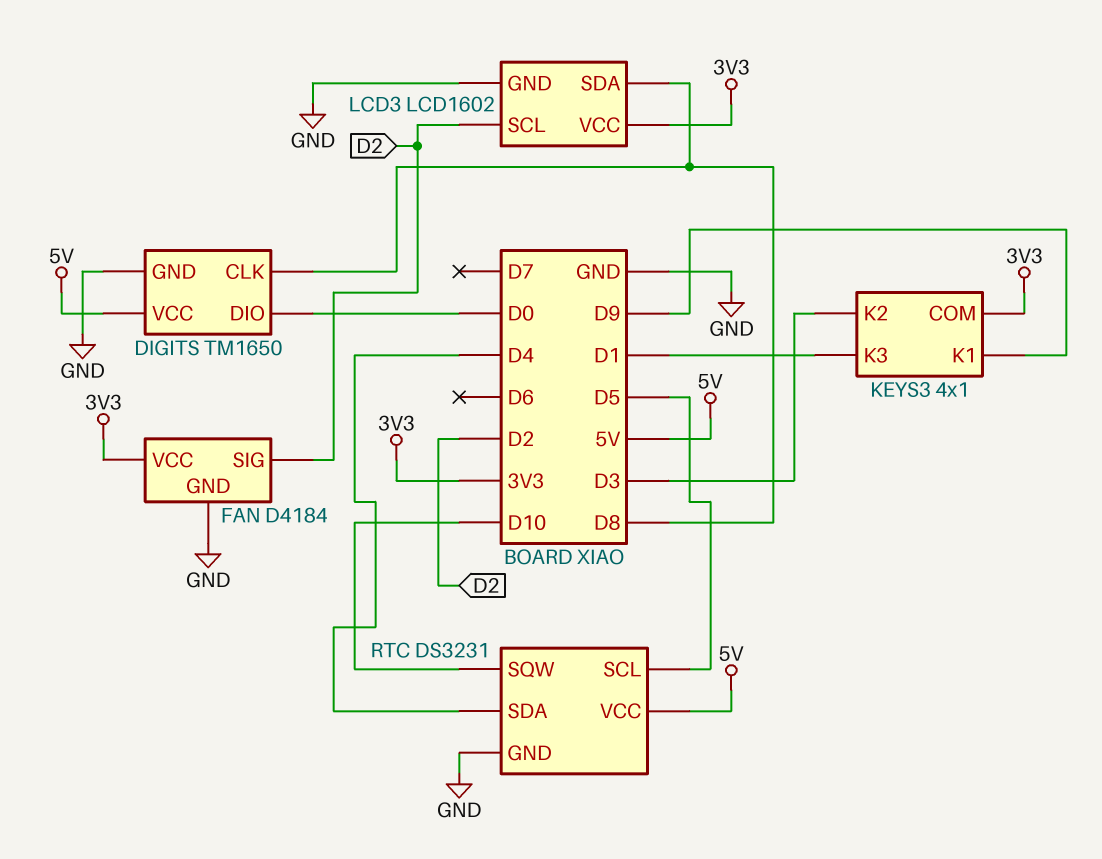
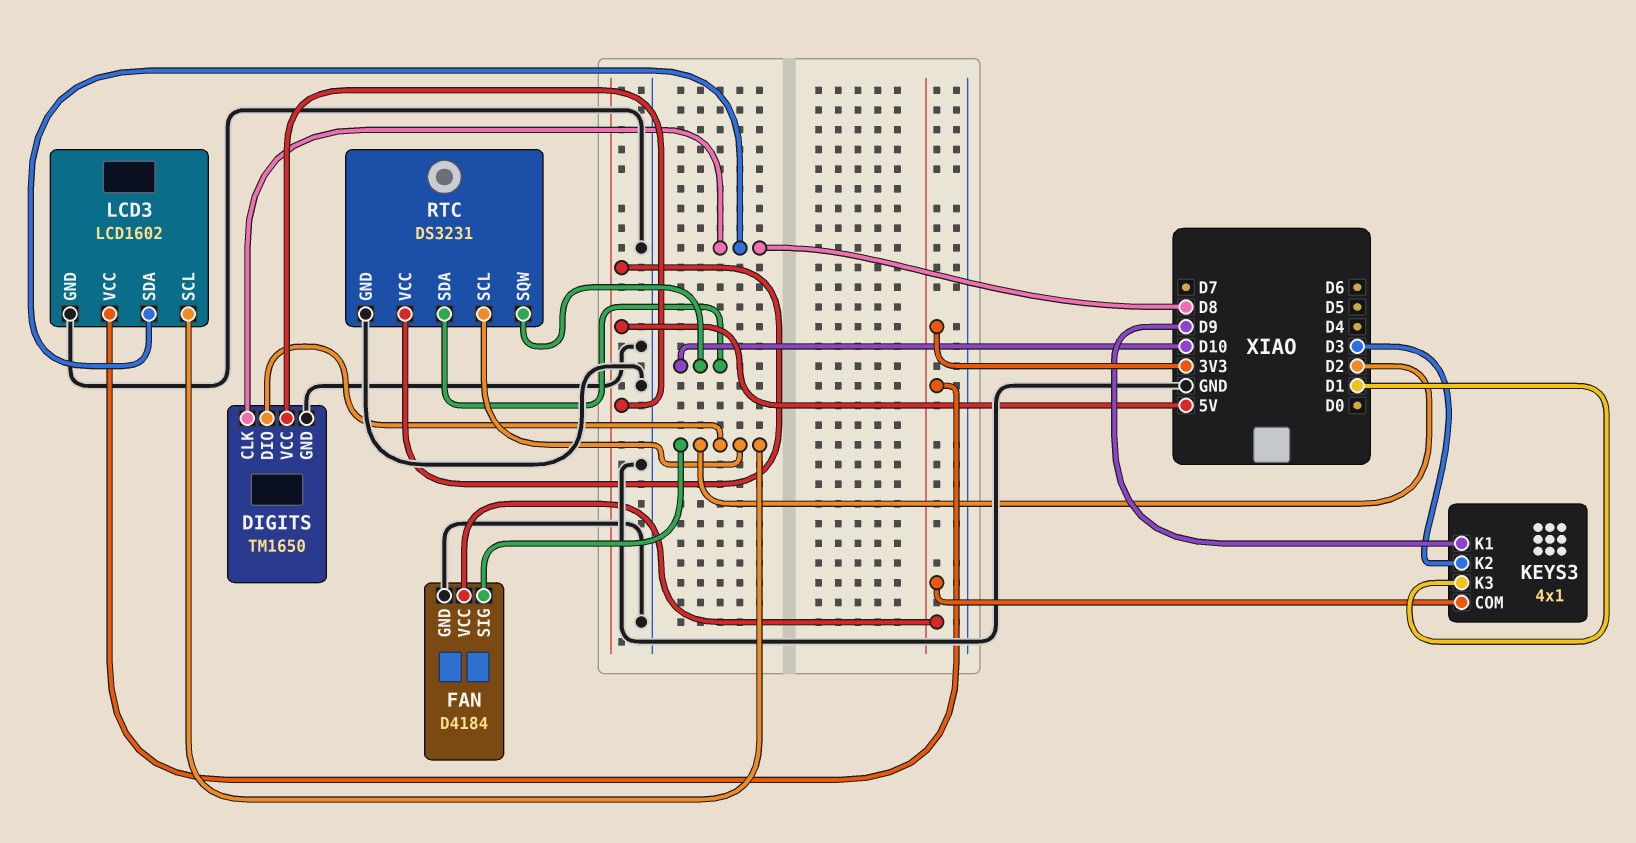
DIGITS pin DIO: D0 -> D2
RTC pin SCL: D5 -> D2
RTC pin SDA: D4 -> D10

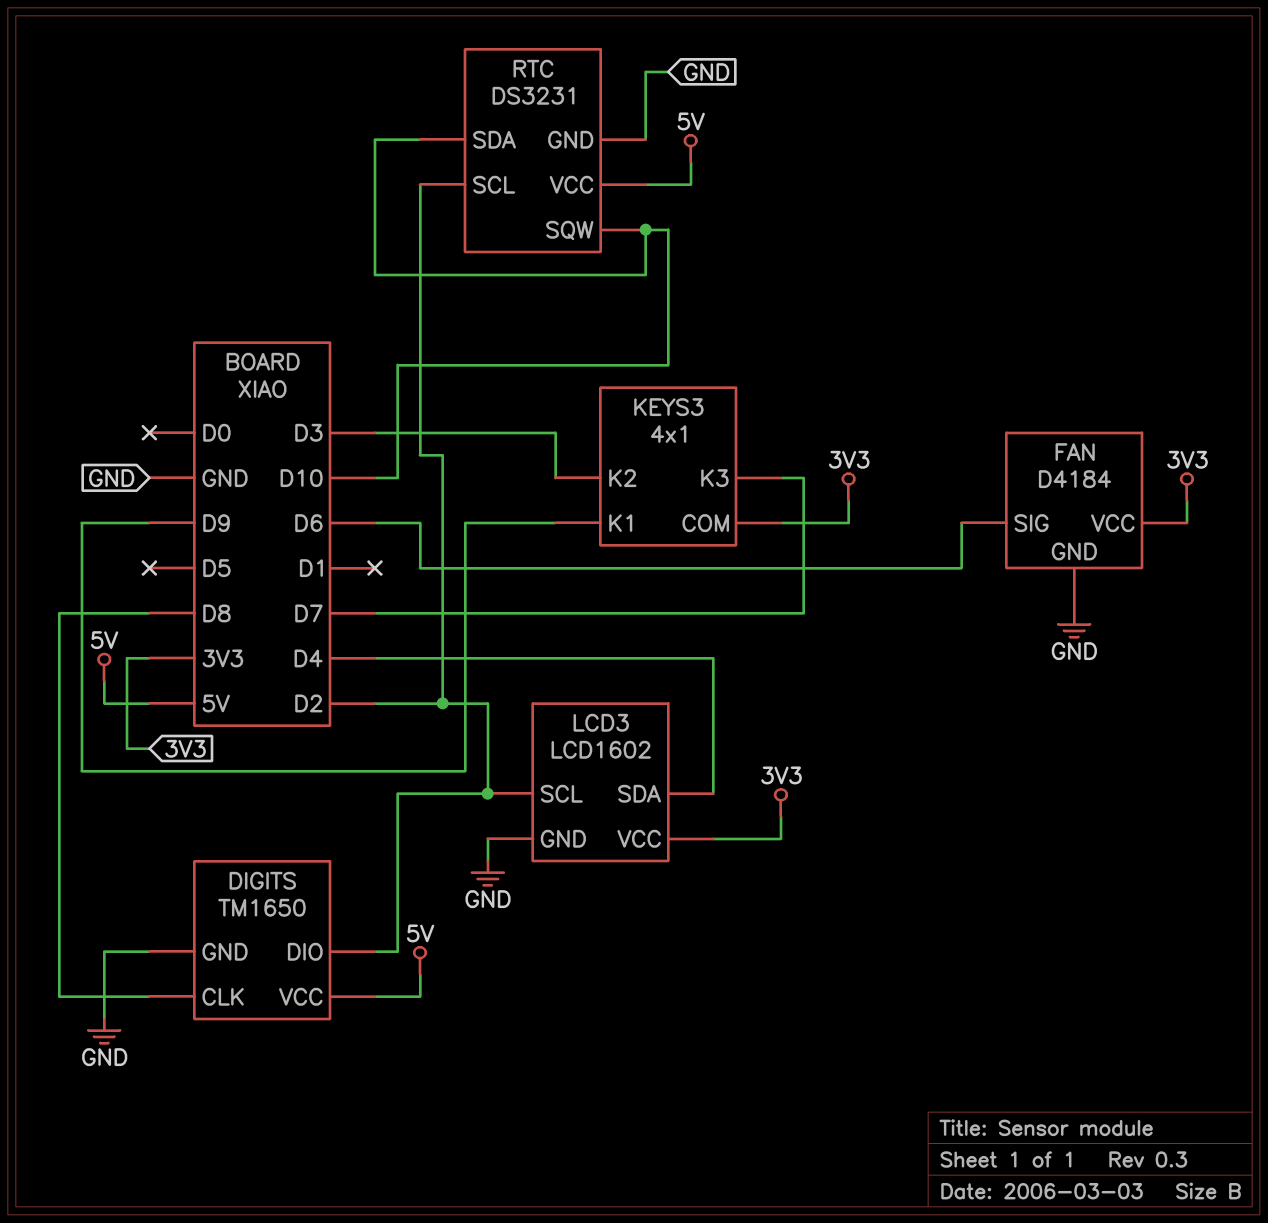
FAN pin SIG: D2 -> D6
KEYS3 pin K3: D1 -> D7
LCD3 pin SDA: D8 -> D4

